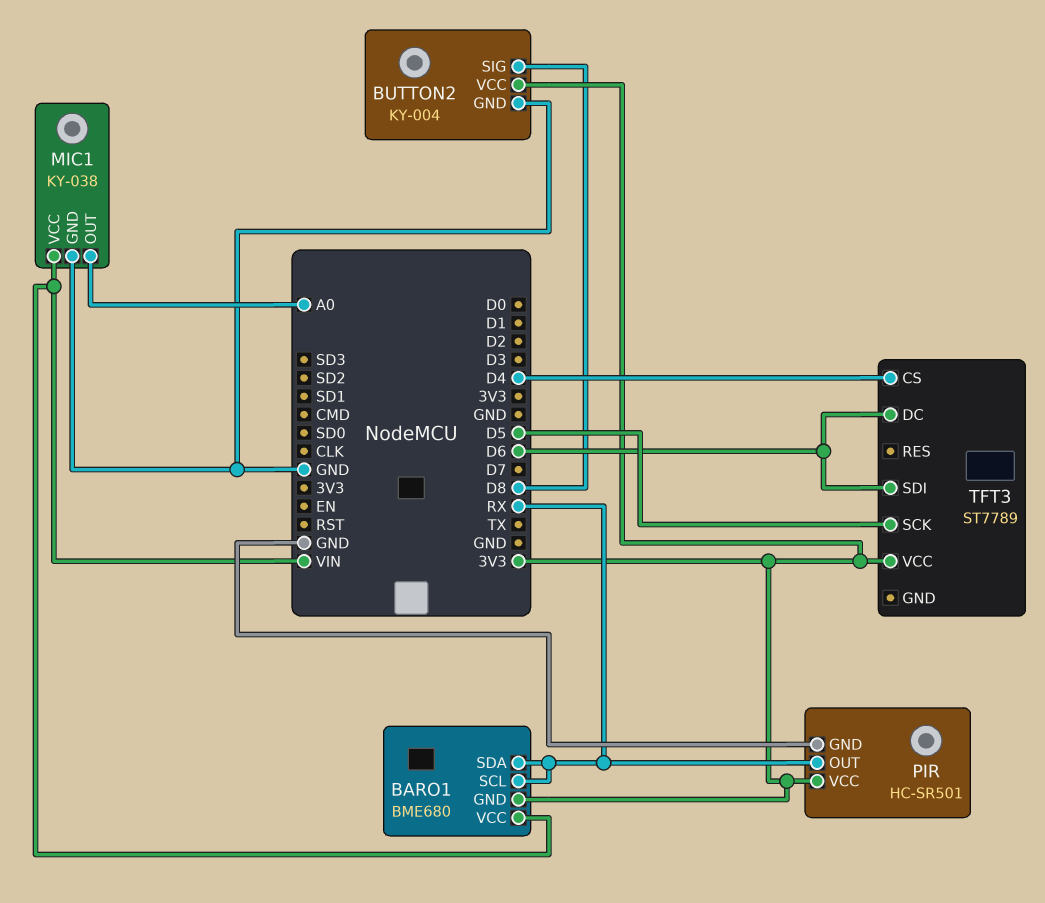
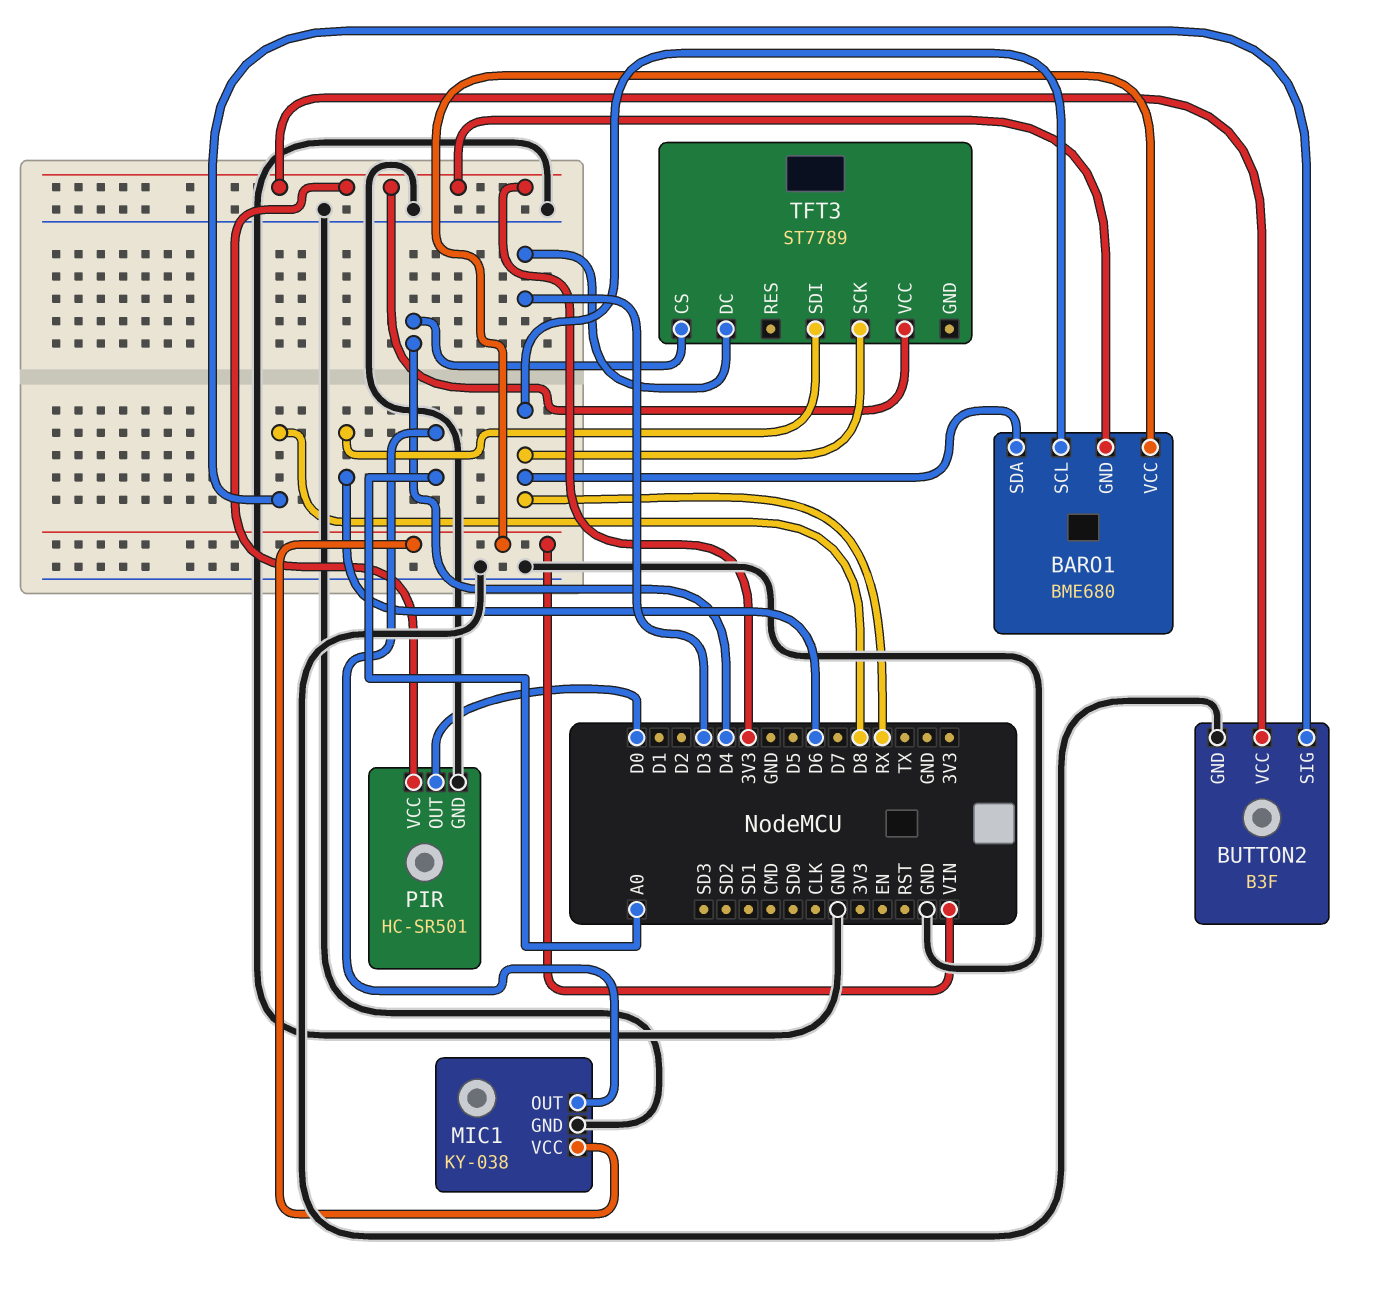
BUTTON2: KY-004 -> B3F
PIR pin OUT: RX -> D0
TFT3 pin DC: D6 -> D3
TFT3 pin SCK: D5 -> RX

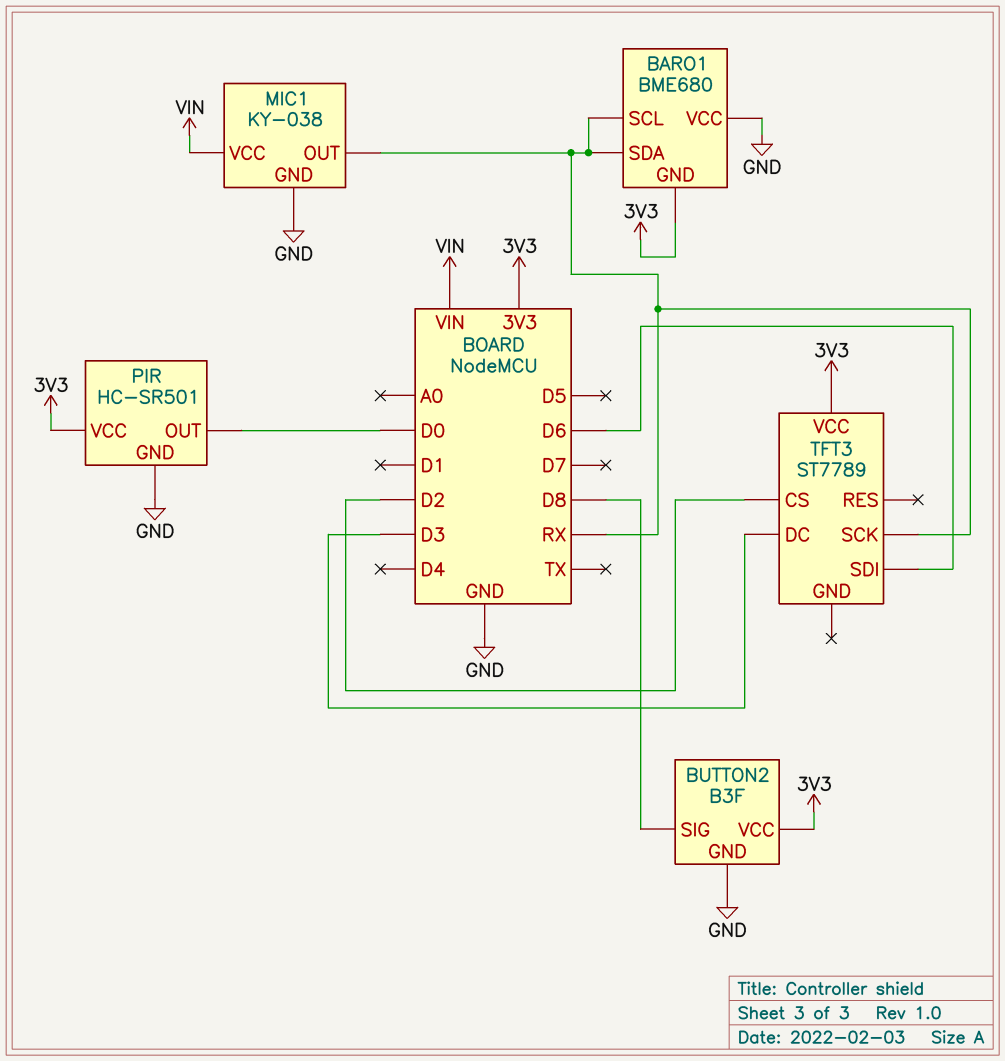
BARO1 pin VCC: VIN -> GND
MIC1 pin OUT: A0 -> RX
TFT3 pin CS: D4 -> D2

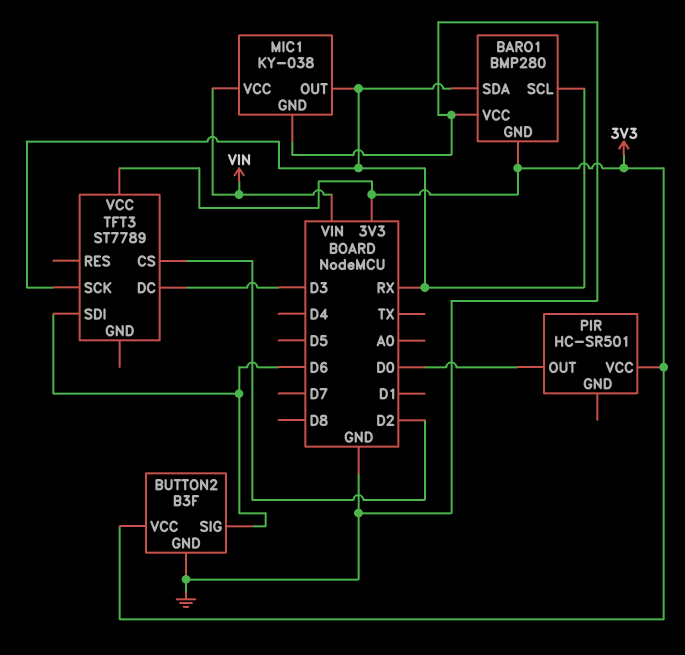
BARO1: BME680 -> BMP280
BUTTON2 pin SIG: D8 -> D6
PIR pin GND: GND -> none

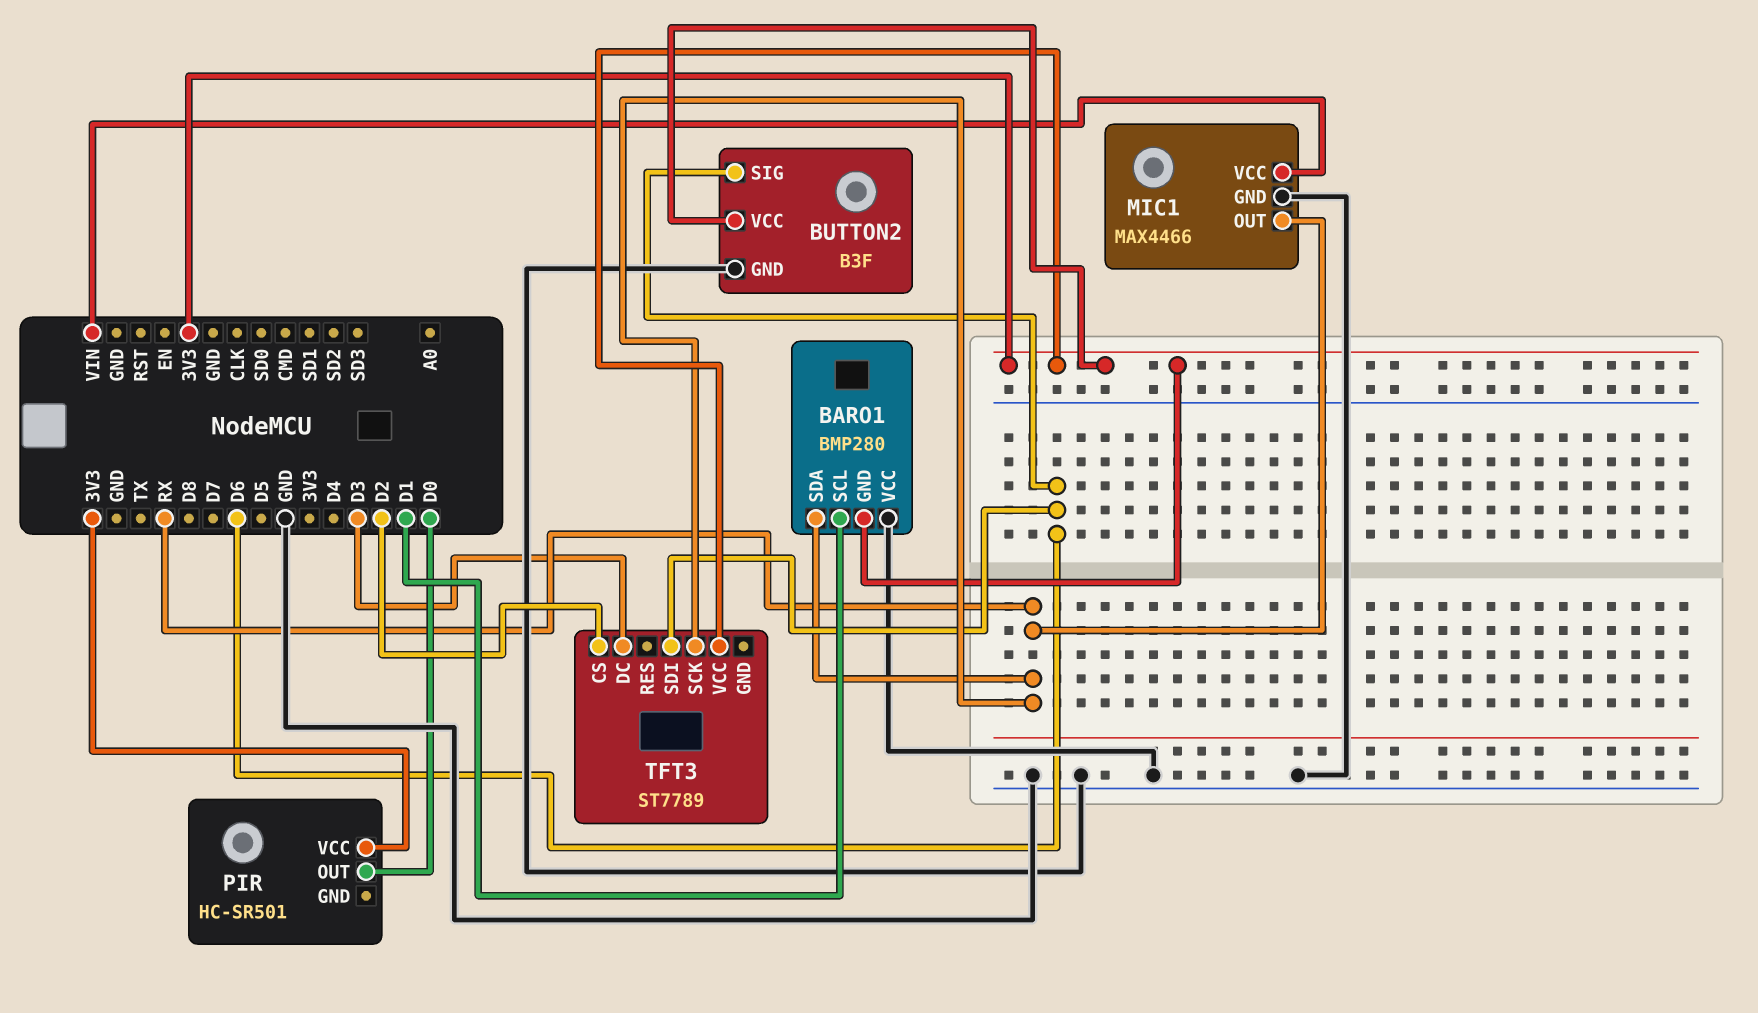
BARO1 pin SCL: RX -> D1
MIC1: KY-038 -> MAX4466

